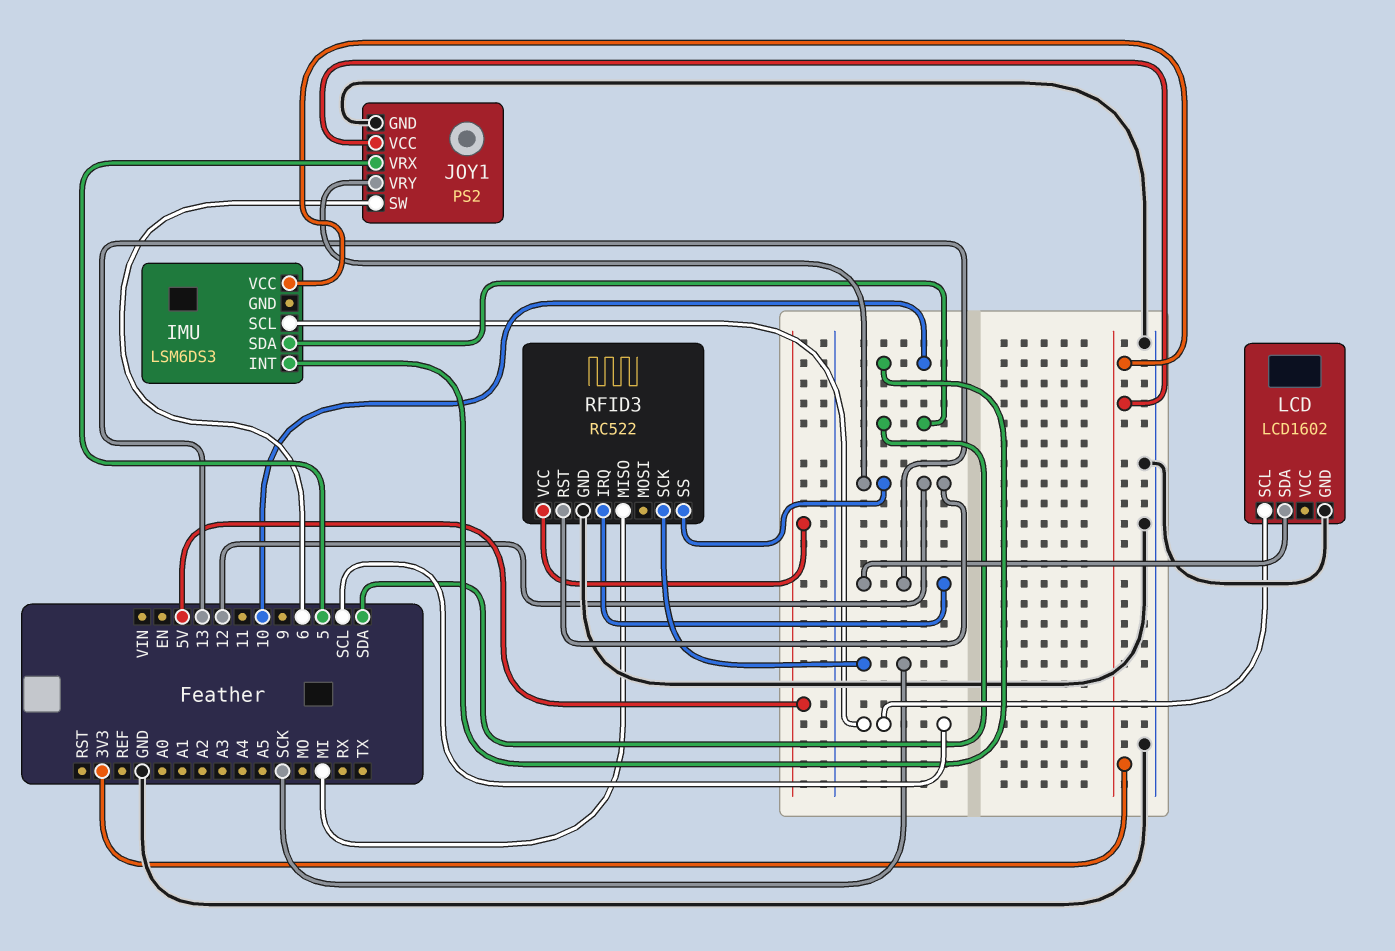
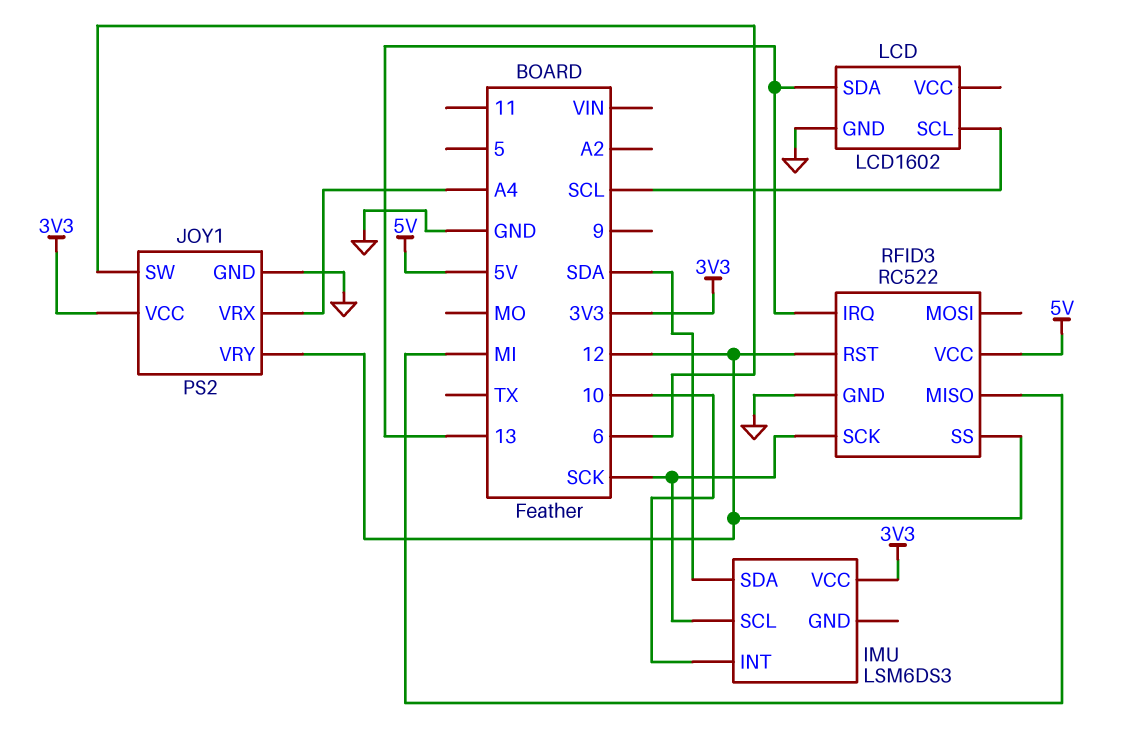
IMU pin SCL: SCL -> SCK
JOY1 pin VRX: 5 -> A4

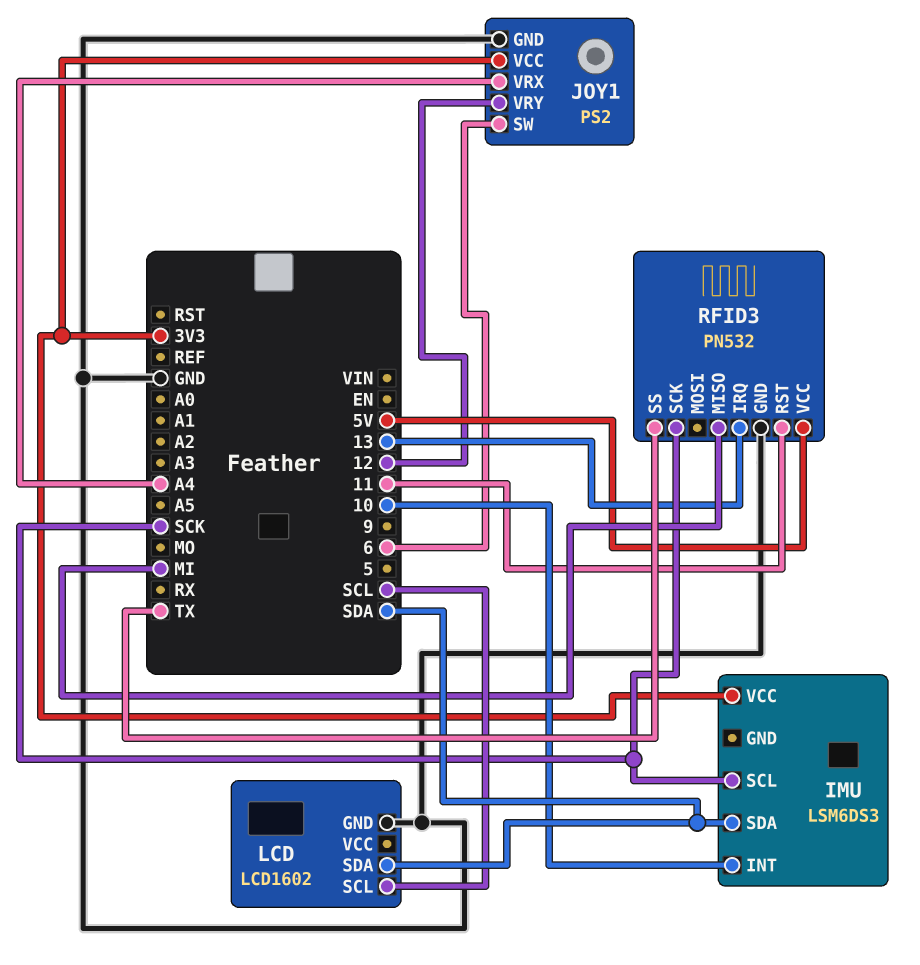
LCD pin SDA: 13 -> SDA
RFID3: RC522 -> PN532
RFID3 pin RST: 12 -> 11
RFID3 pin SS: 12 -> TX

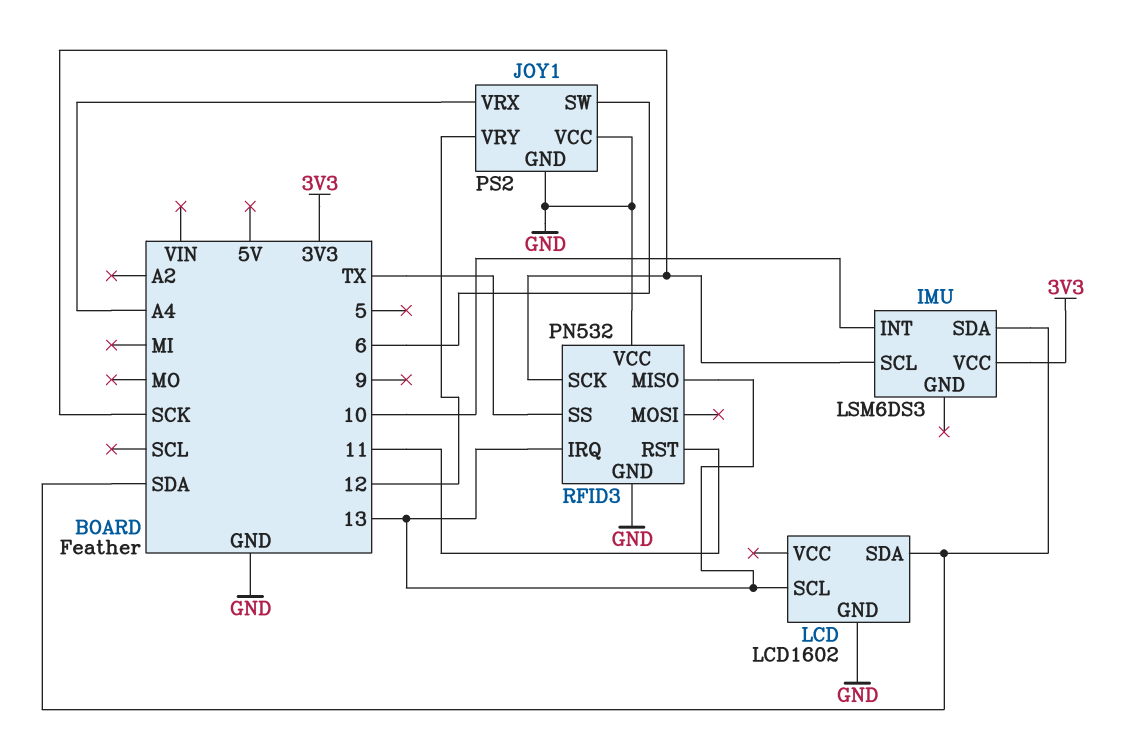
JOY1 pin VCC: 3V3 -> GND
LCD pin SCL: SCL -> 13
RFID3 pin MISO: MI -> 13
RFID3 pin VCC: 5V -> GND

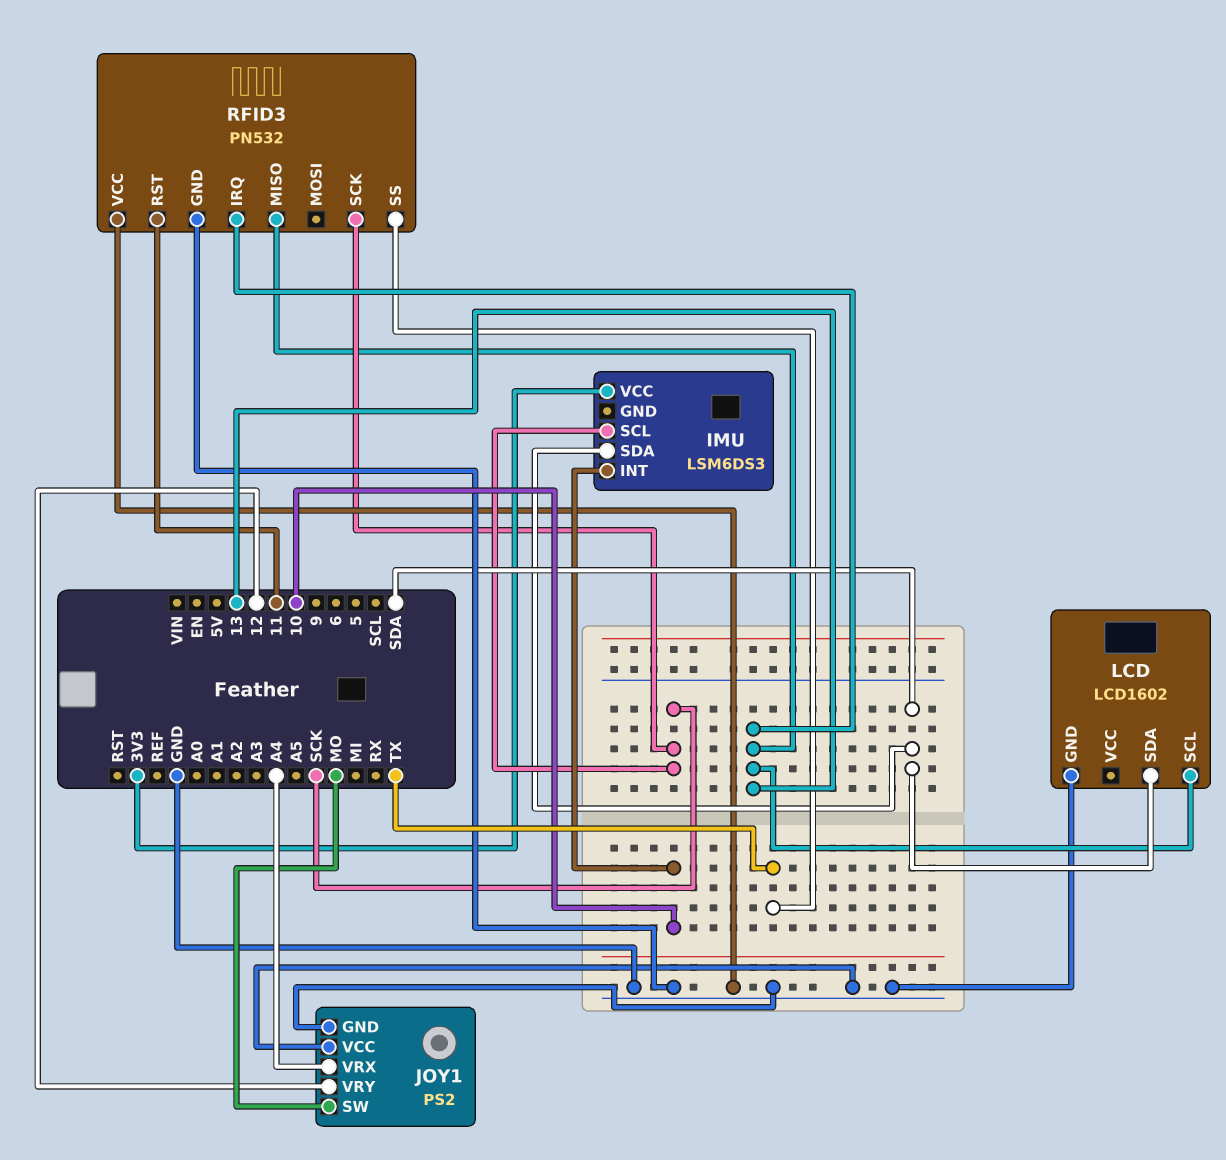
JOY1 pin SW: 6 -> MO

